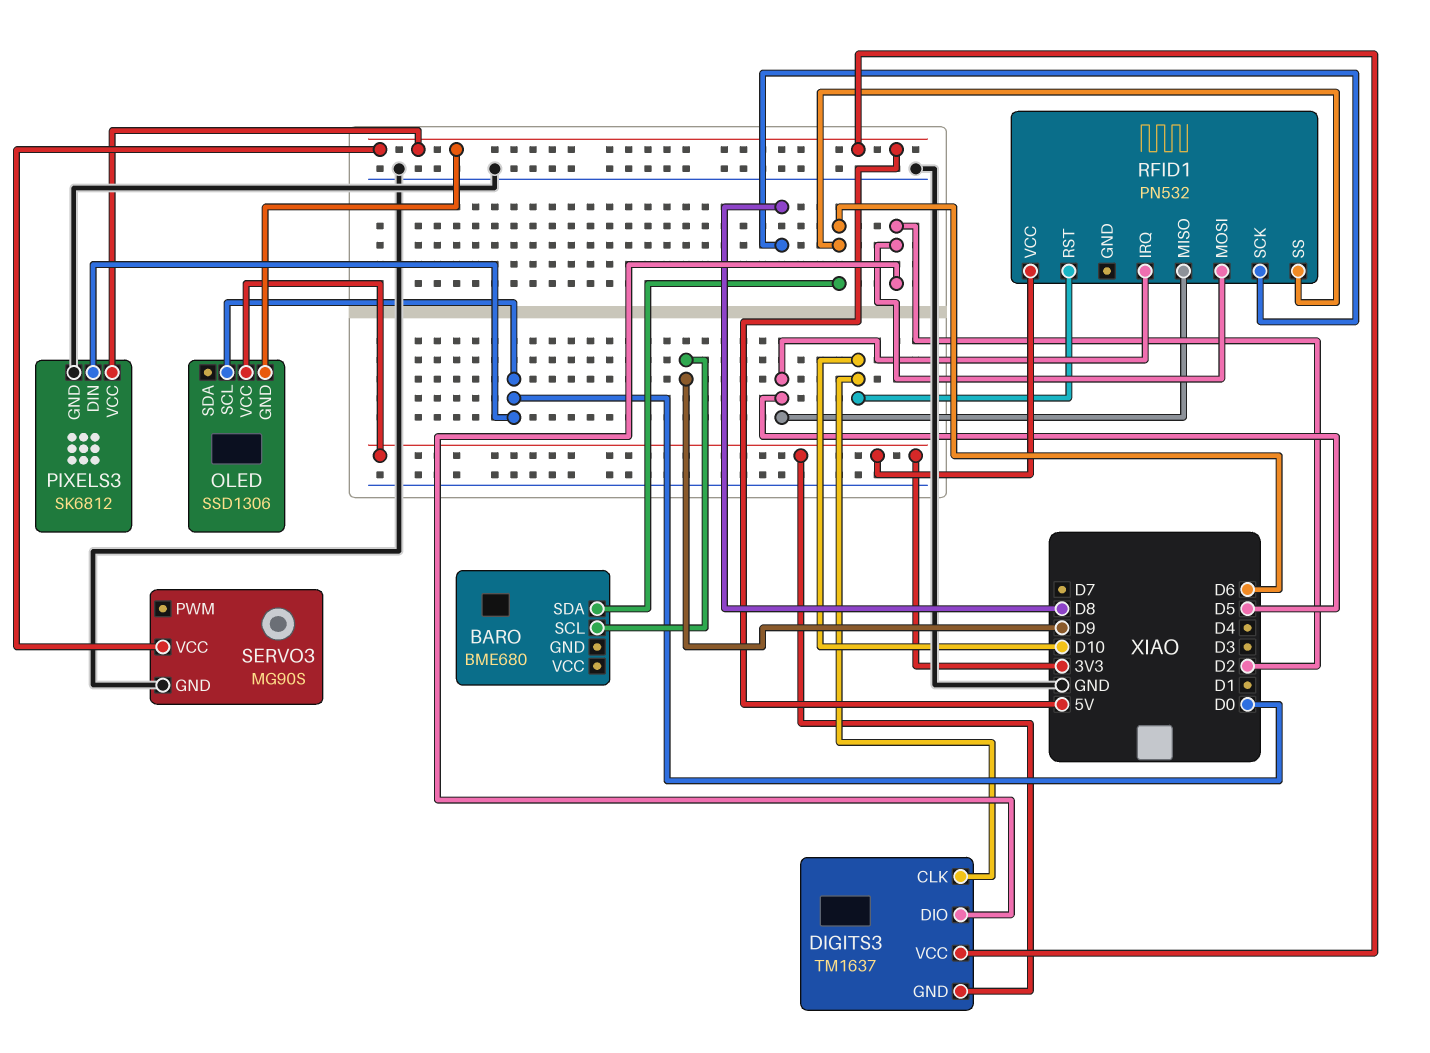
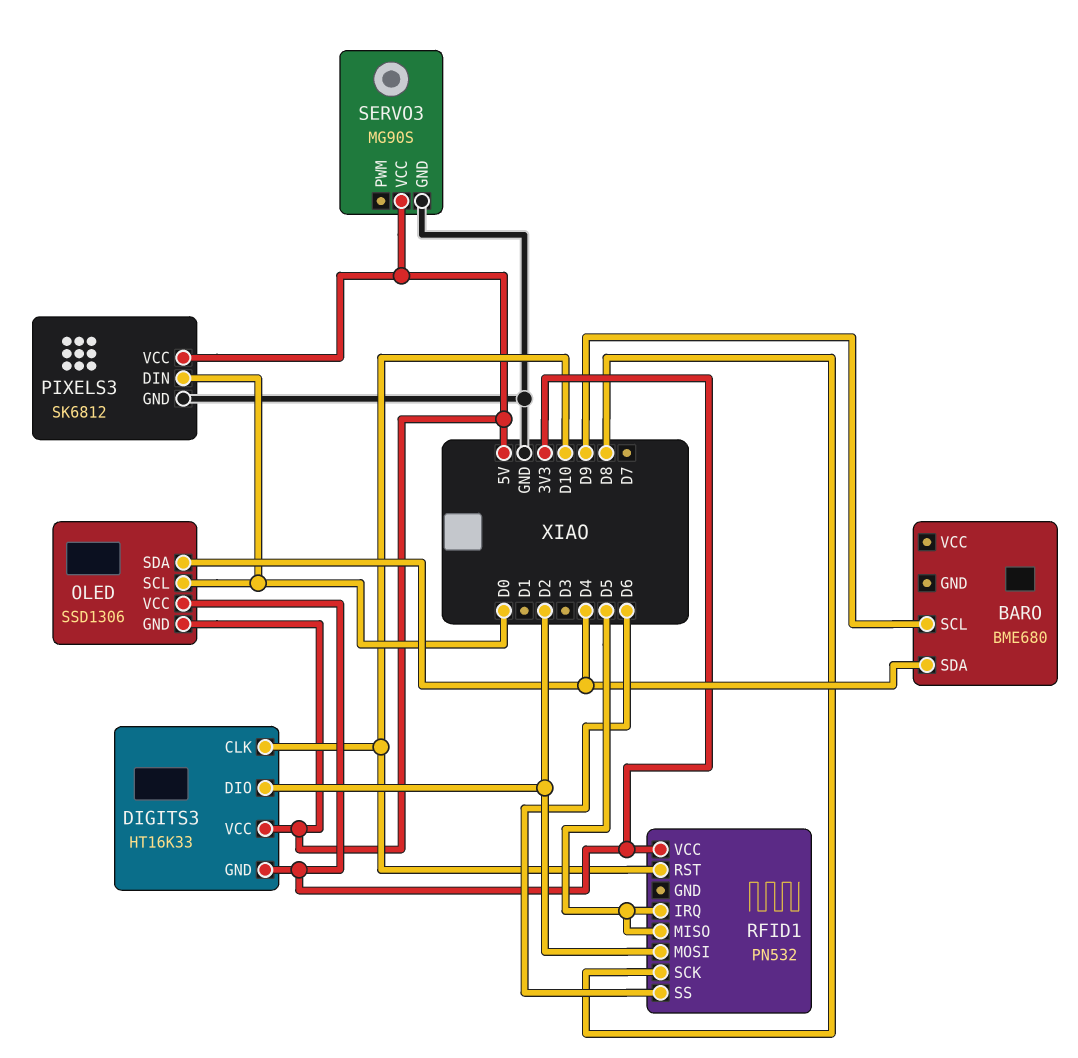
BARO pin SDA: D6 -> D4
DIGITS3: TM1637 -> HT16K33
OLED pin SDA: none -> D4

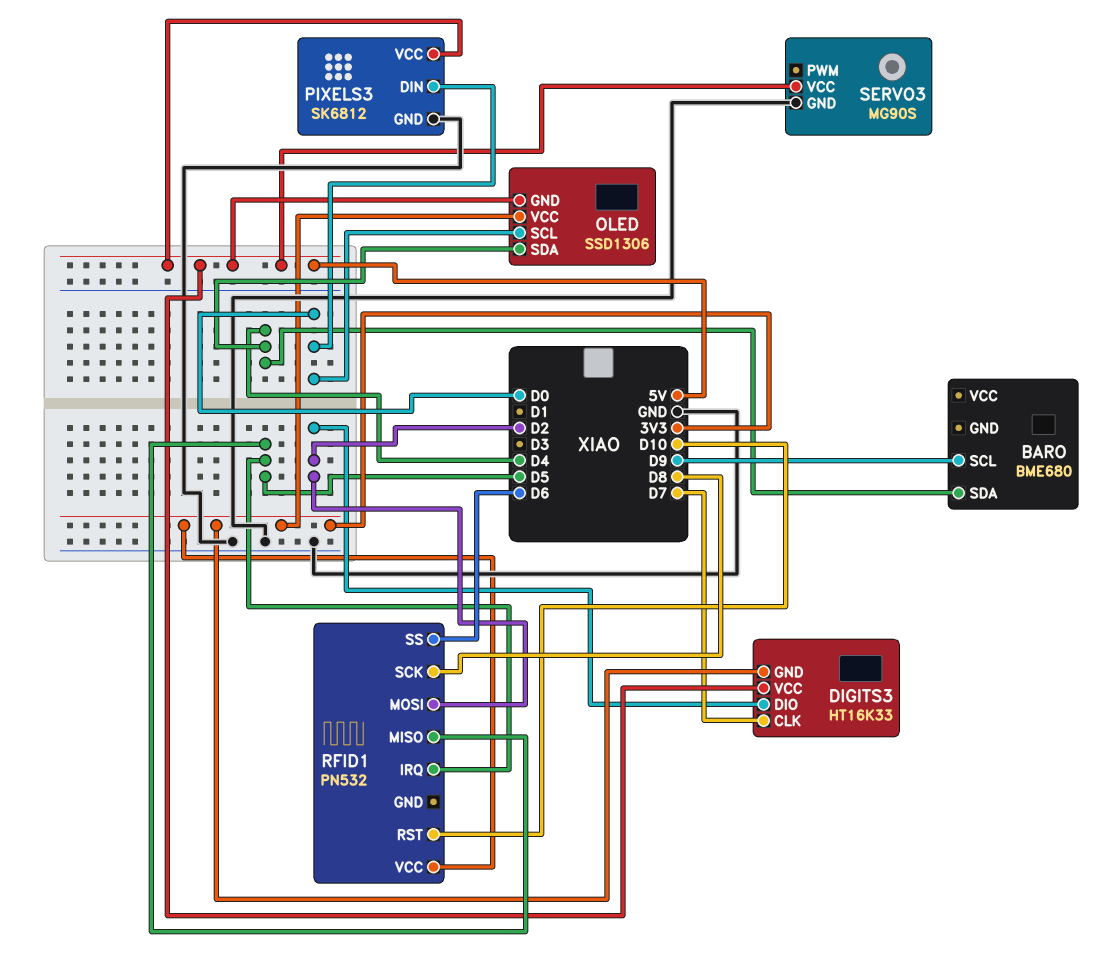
DIGITS3 pin CLK: D10 -> D7

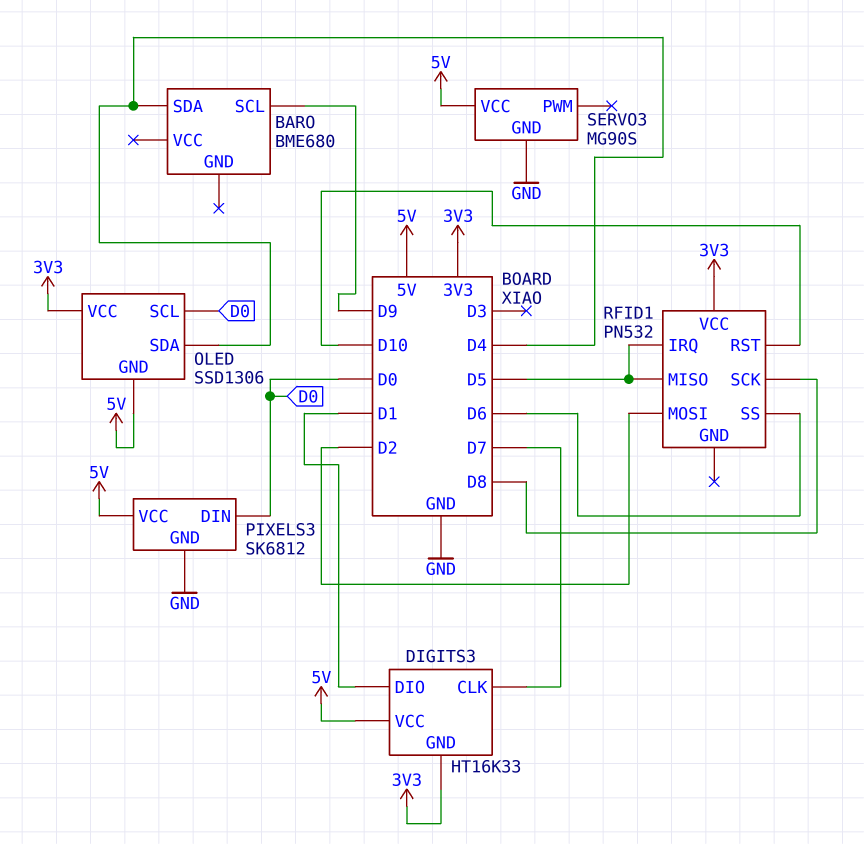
DIGITS3 pin DIO: D2 -> D1

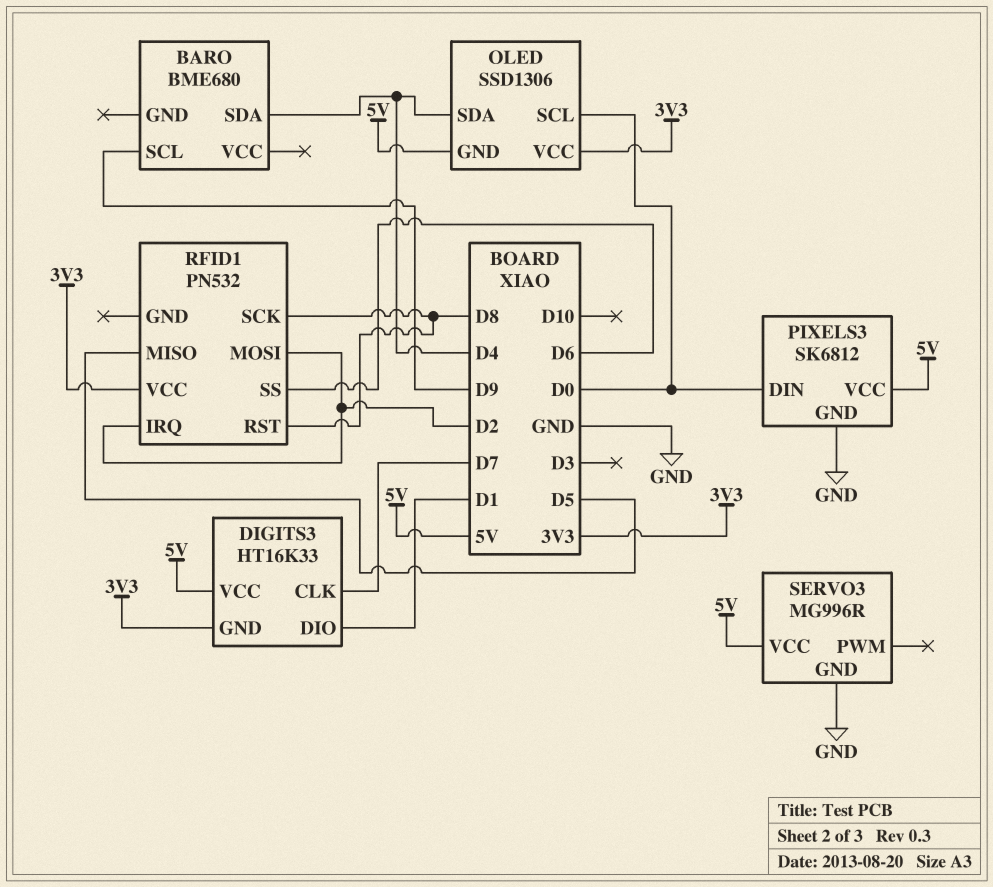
RFID1 pin IRQ: D5 -> D2
RFID1 pin RST: D10 -> D8
SERVO3: MG90S -> MG996R

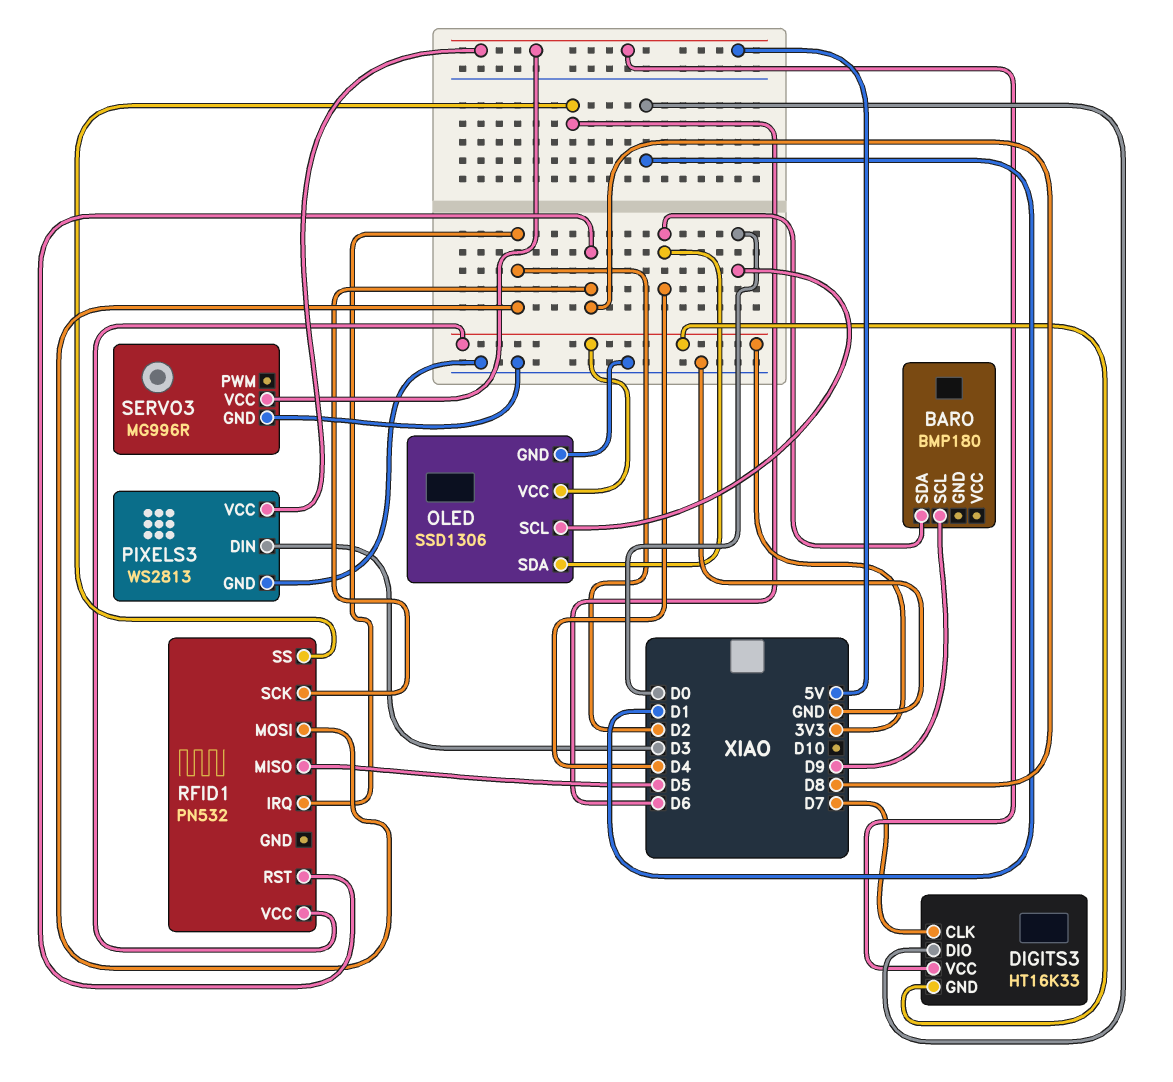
BARO: BME680 -> BMP180
OLED pin GND: 5V -> GND
PIXELS3: SK6812 -> WS2813
PIXELS3 pin DIN: D0 -> D3

